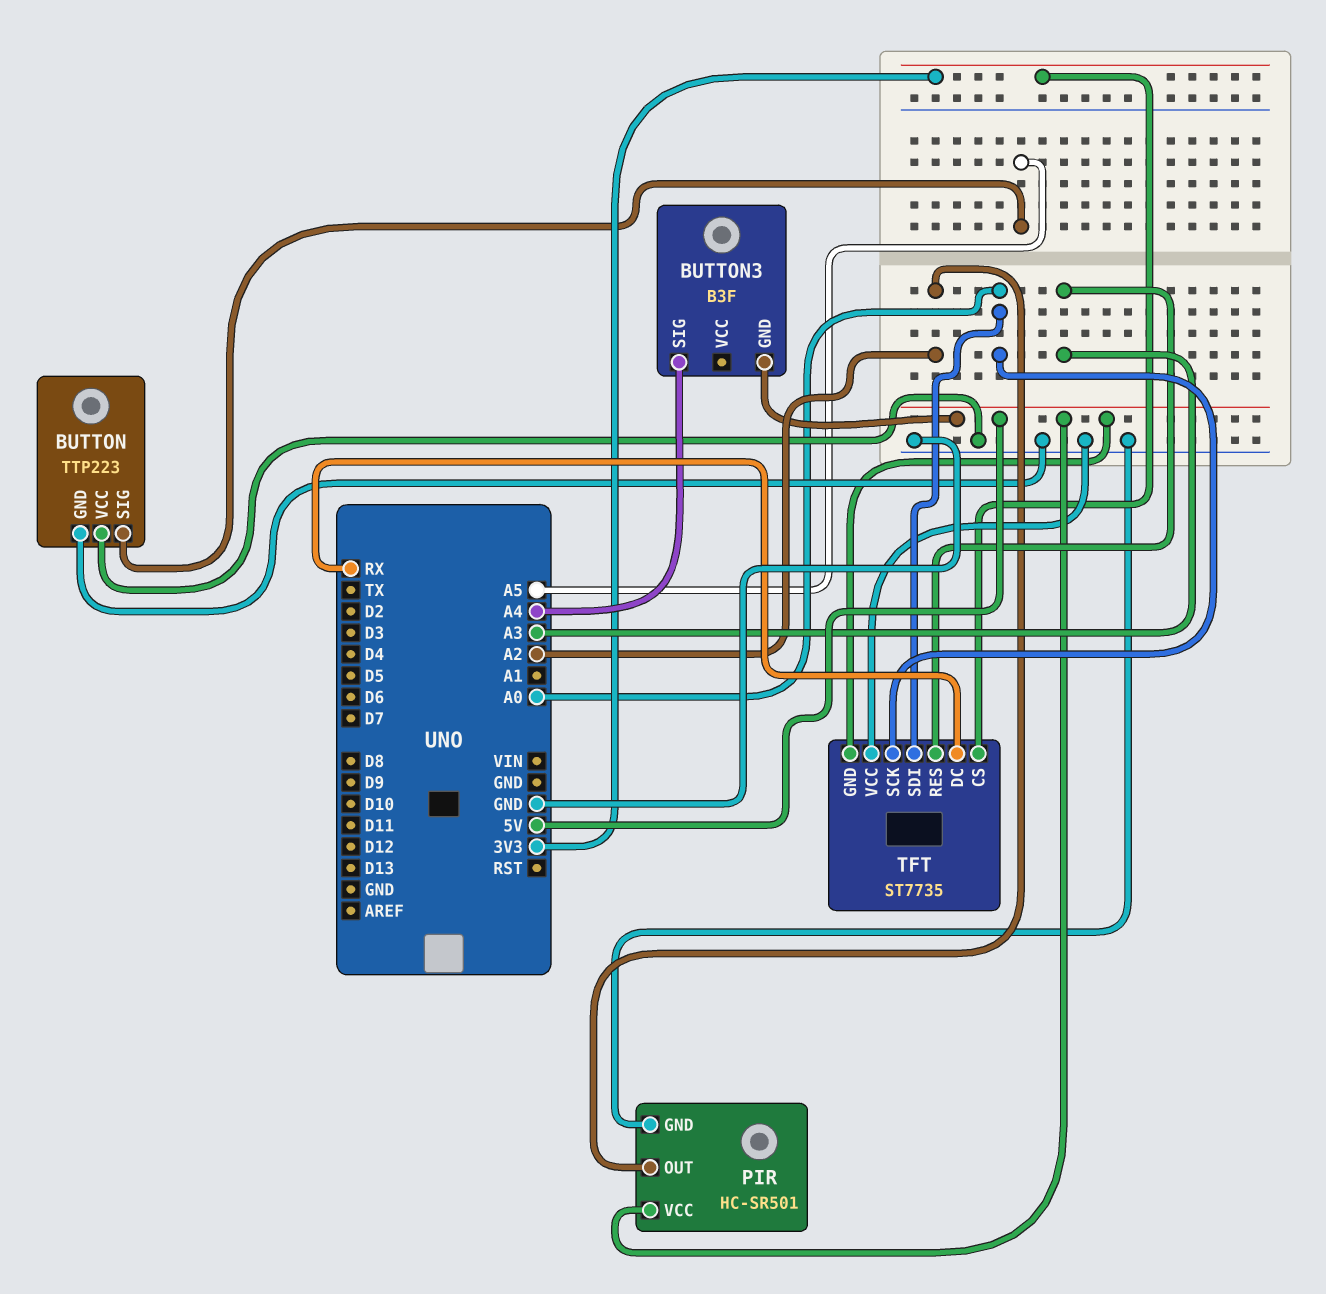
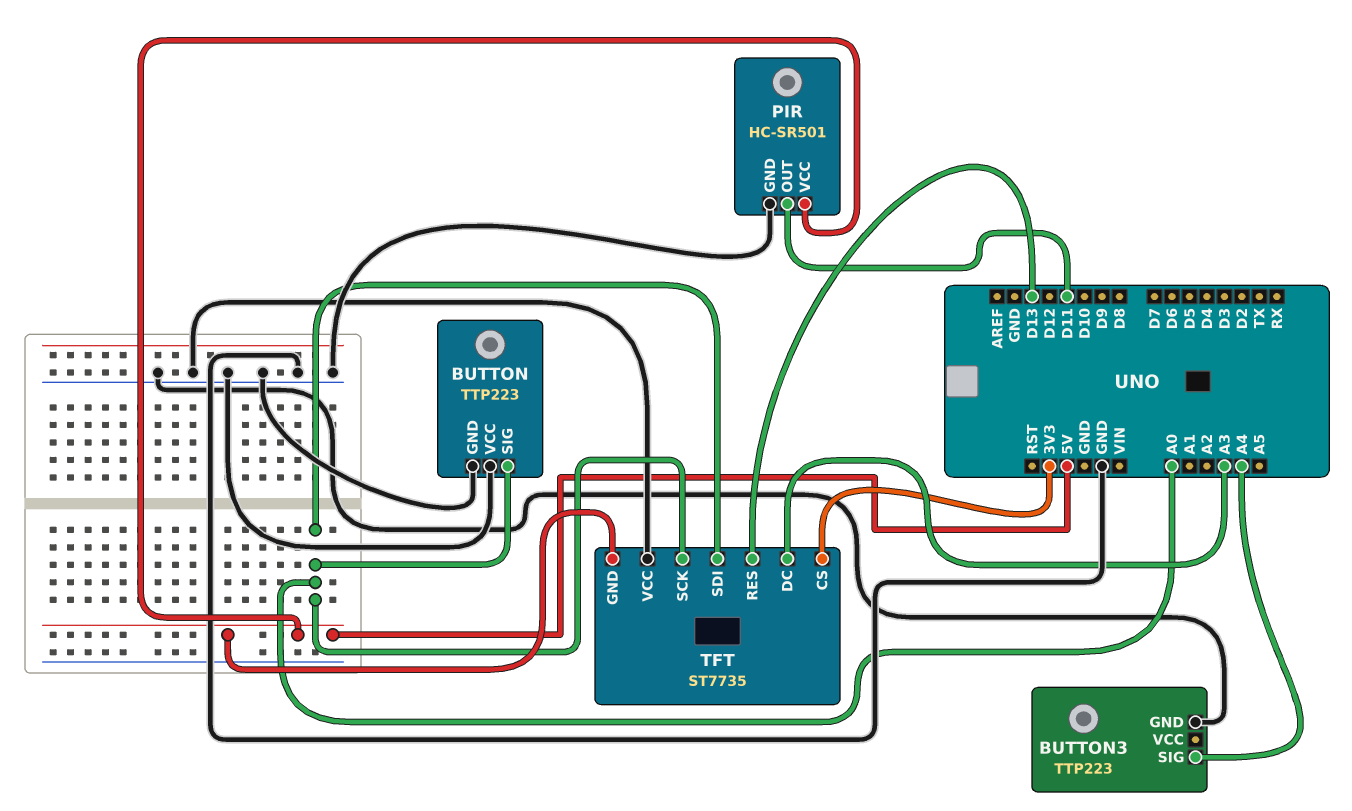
BUTTON pin SIG: A5 -> A0
BUTTON3: B3F -> TTP223
BUTTON3 pin GND: 5V -> GND
PIR pin OUT: A2 -> D11
TFT pin DC: RX -> A3
TFT pin RES: A3 -> D13

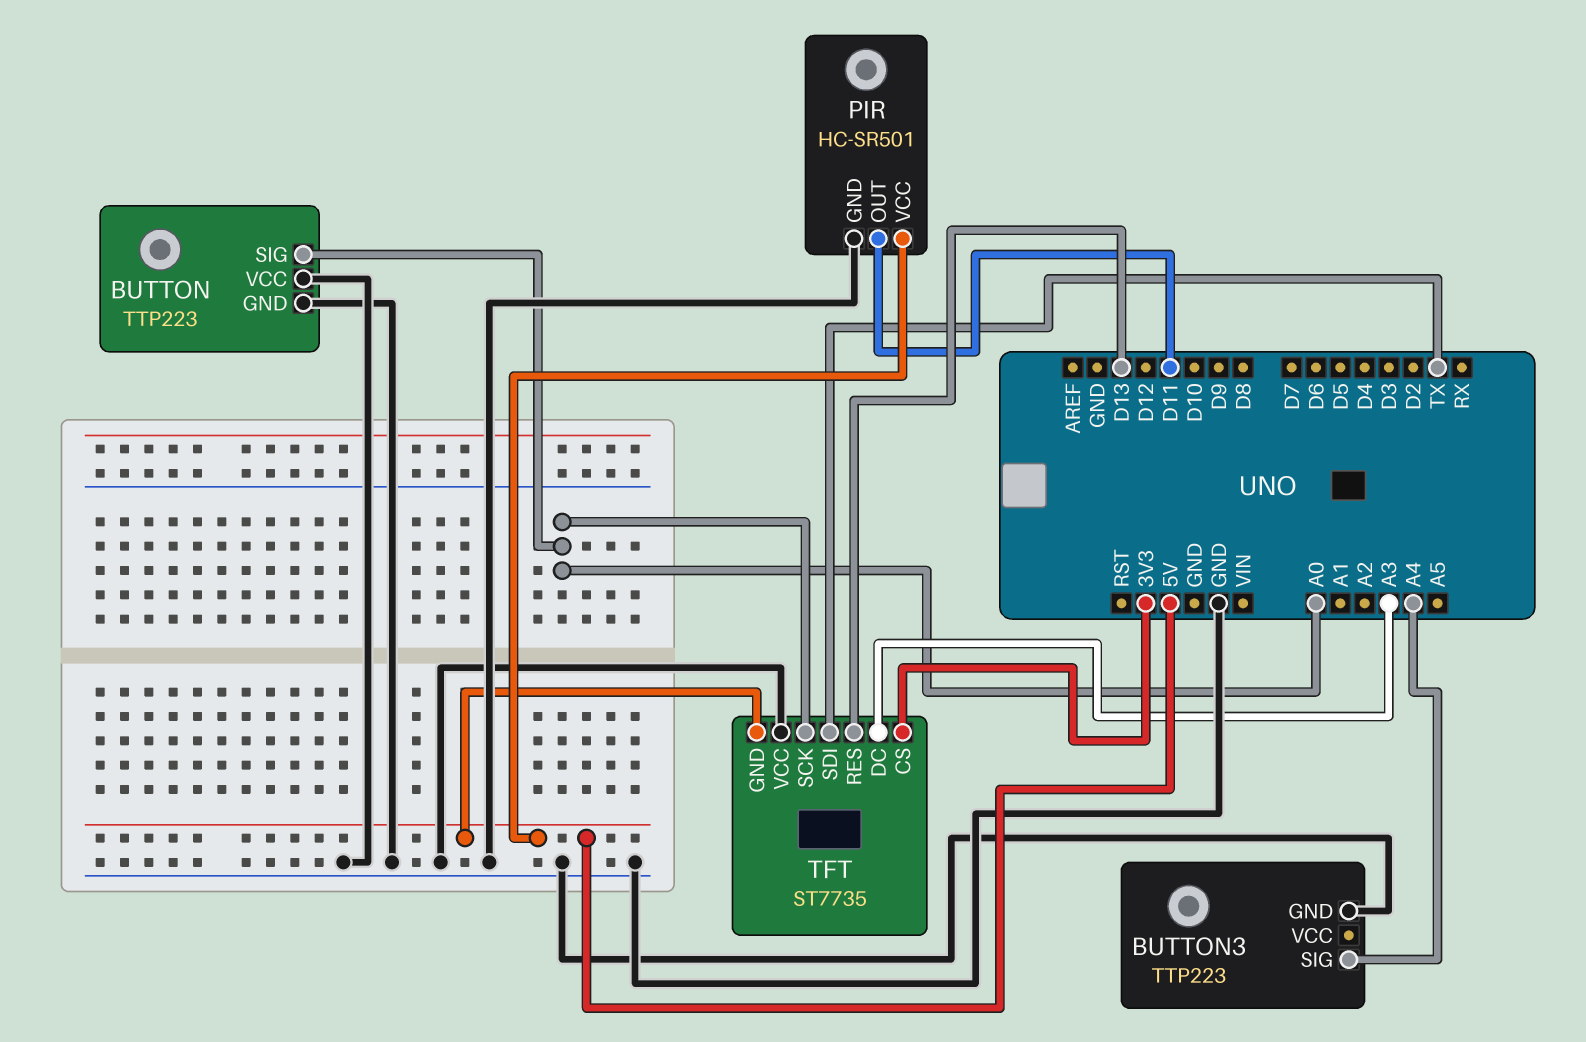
TFT pin SDI: A0 -> TX

